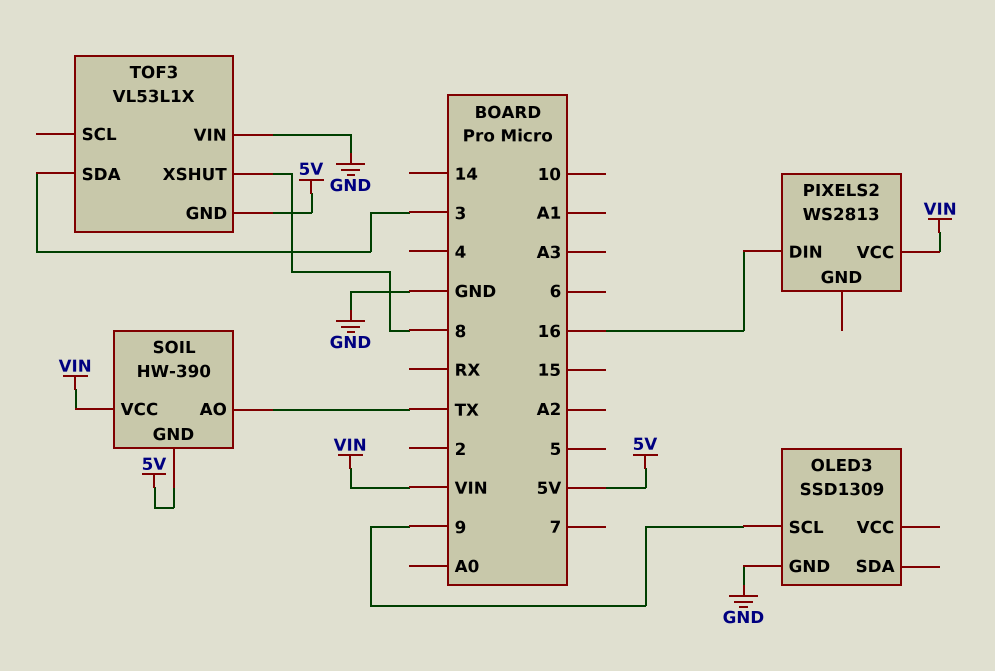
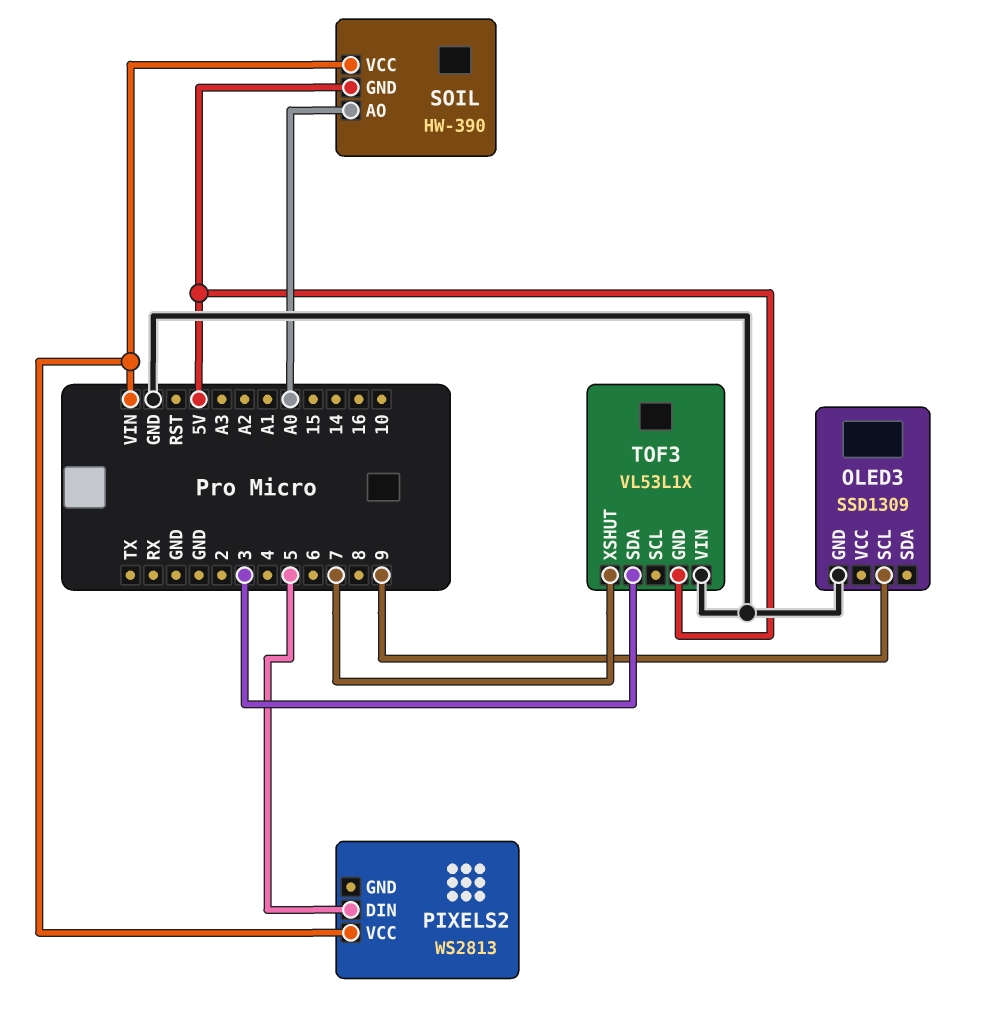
PIXELS2 pin DIN: 16 -> 5
SOIL pin AO: TX -> A0
TOF3 pin XSHUT: 8 -> 7

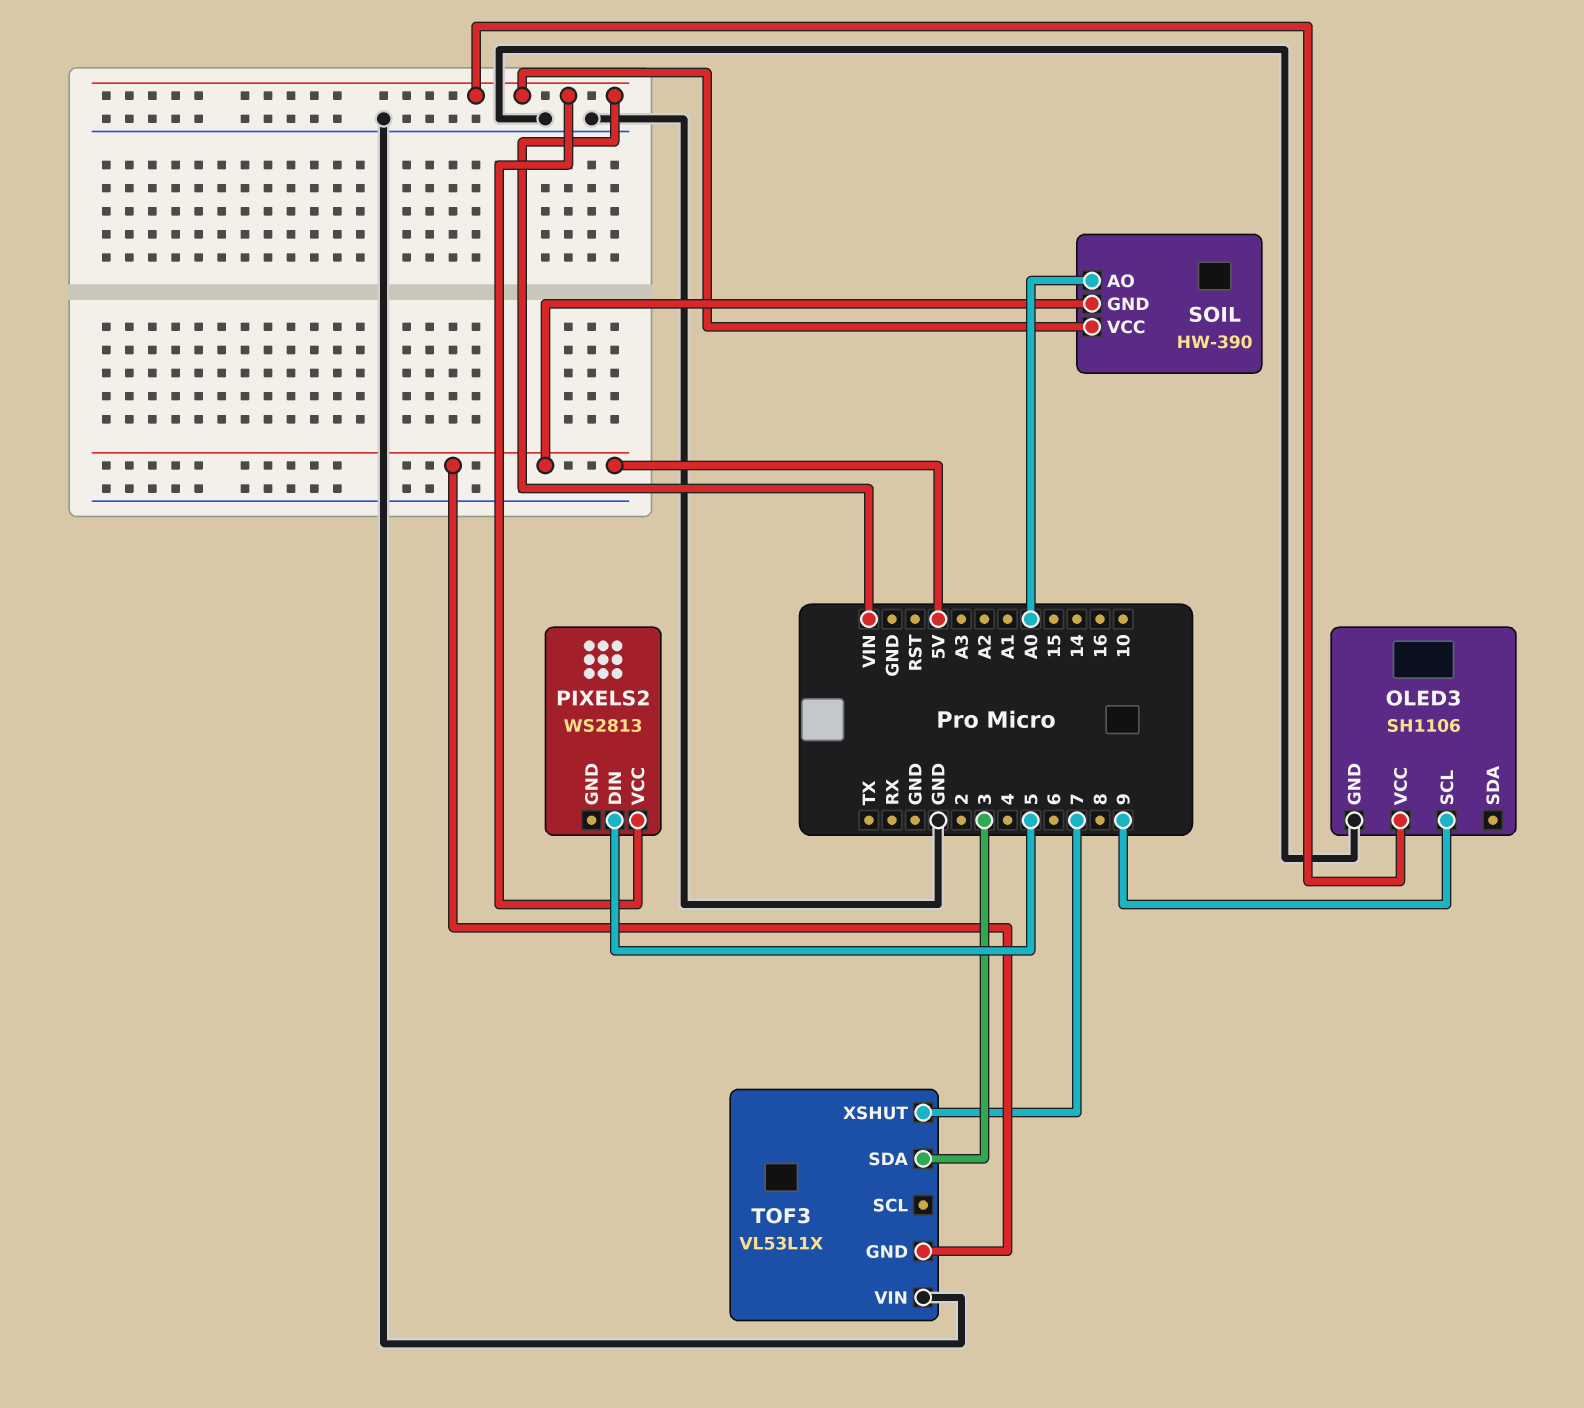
OLED3: SSD1309 -> SH1106
OLED3 pin VCC: none -> VIN

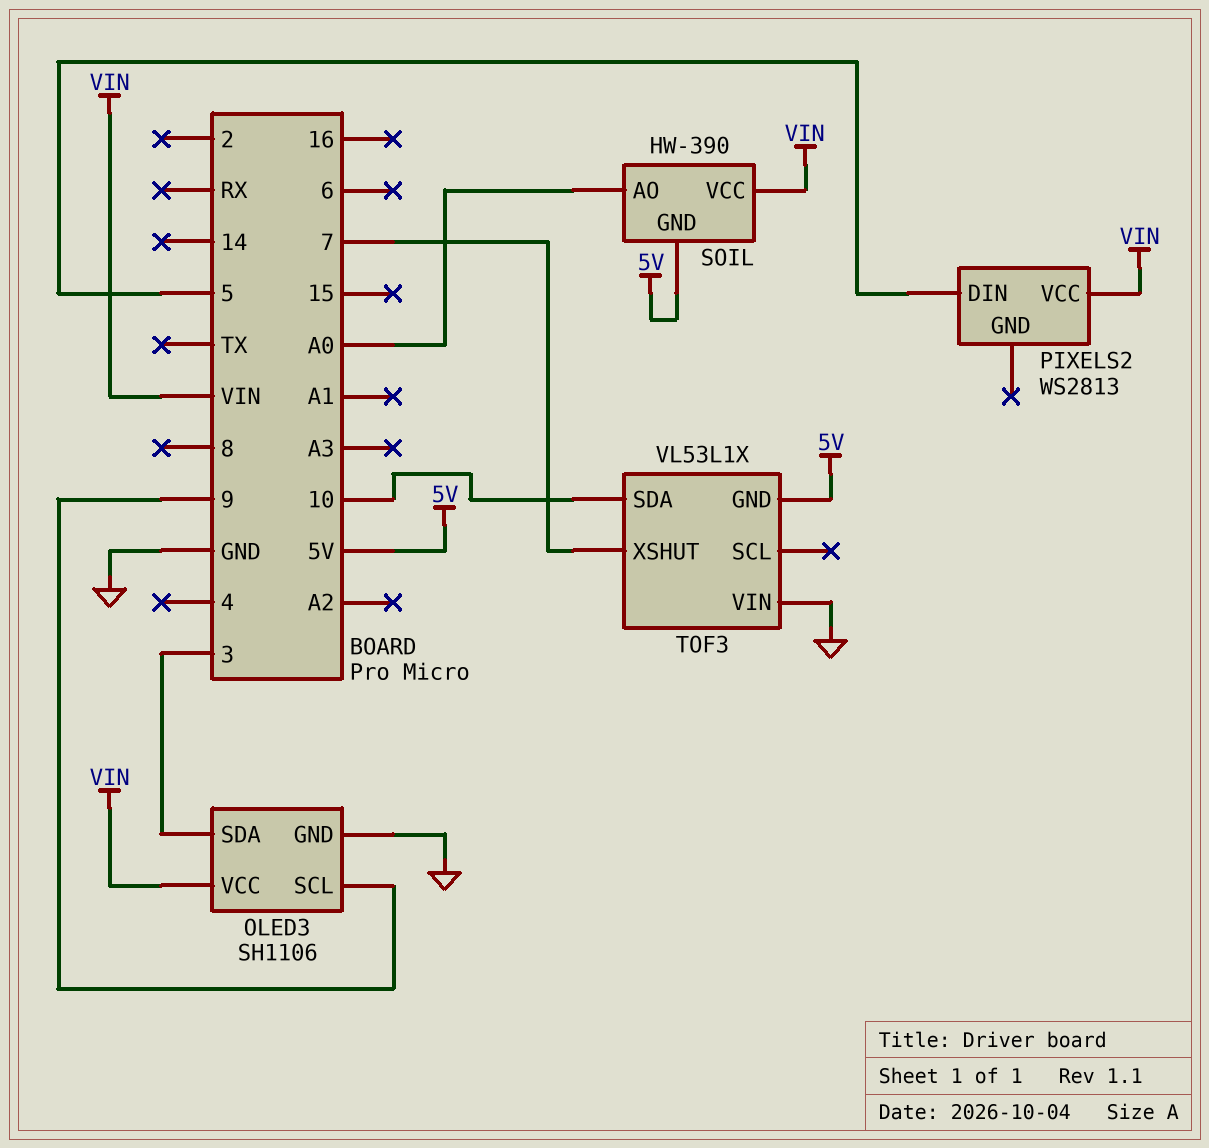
OLED3 pin SDA: none -> 3
TOF3 pin SDA: 3 -> 10

